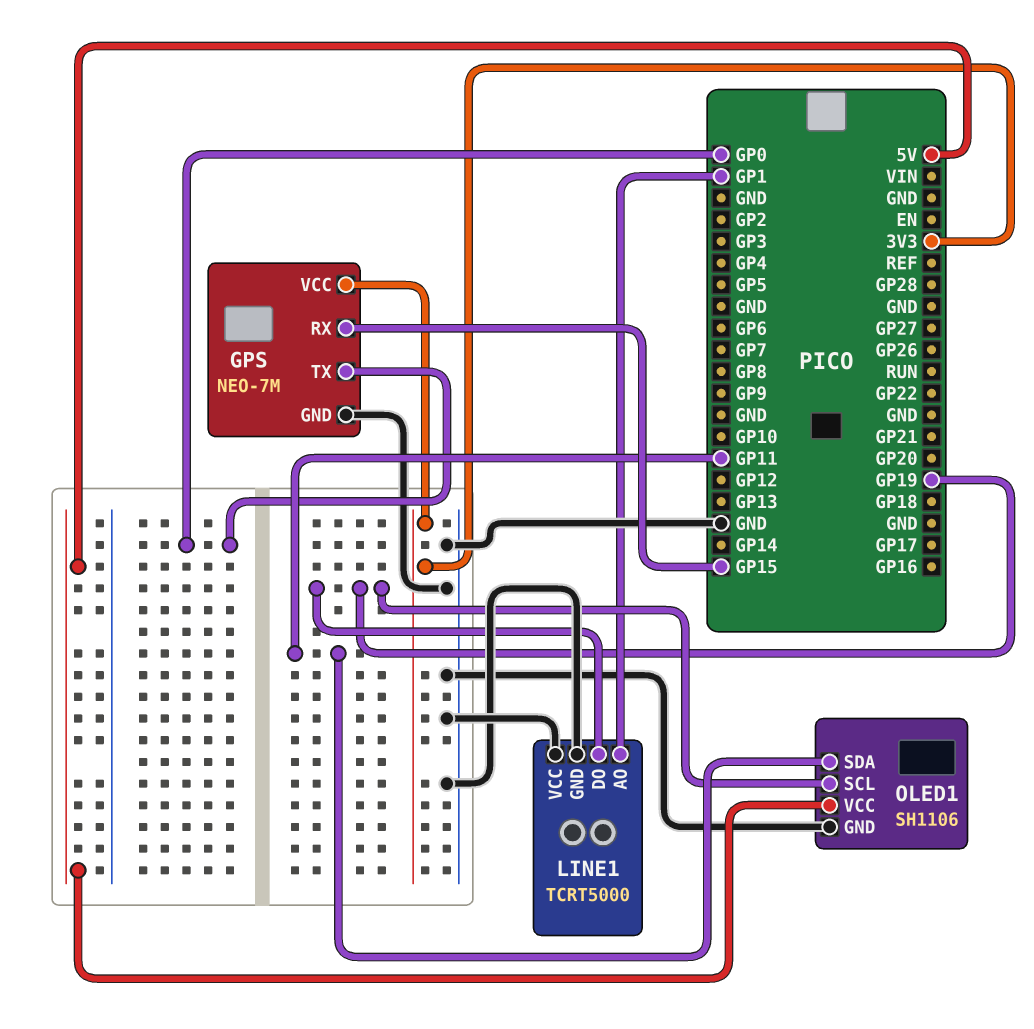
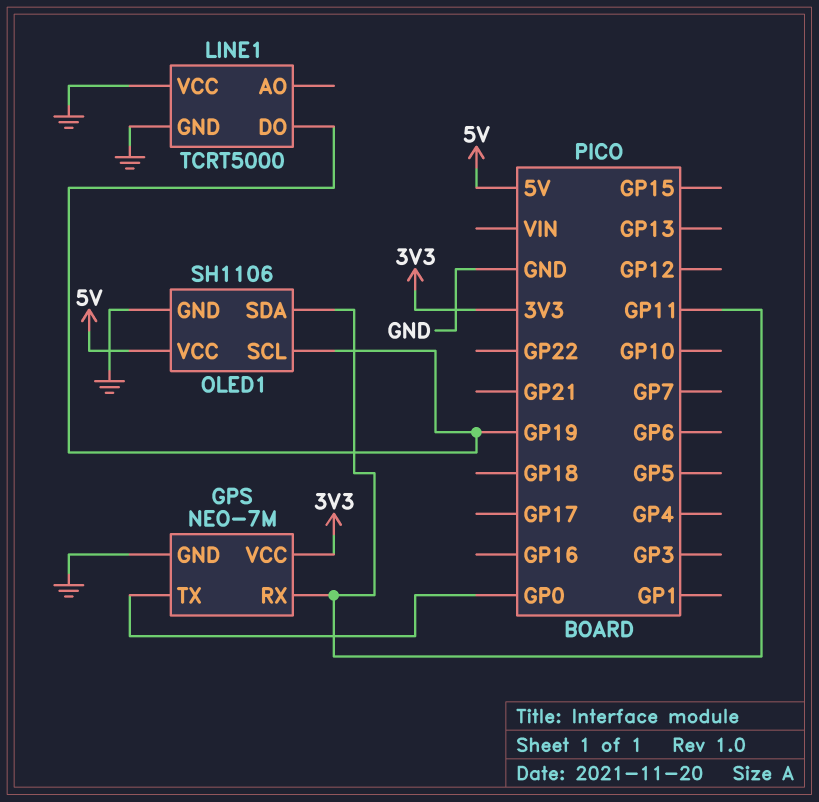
GPS pin RX: GP15 -> GP11
LINE1 pin AO: GP1 -> none

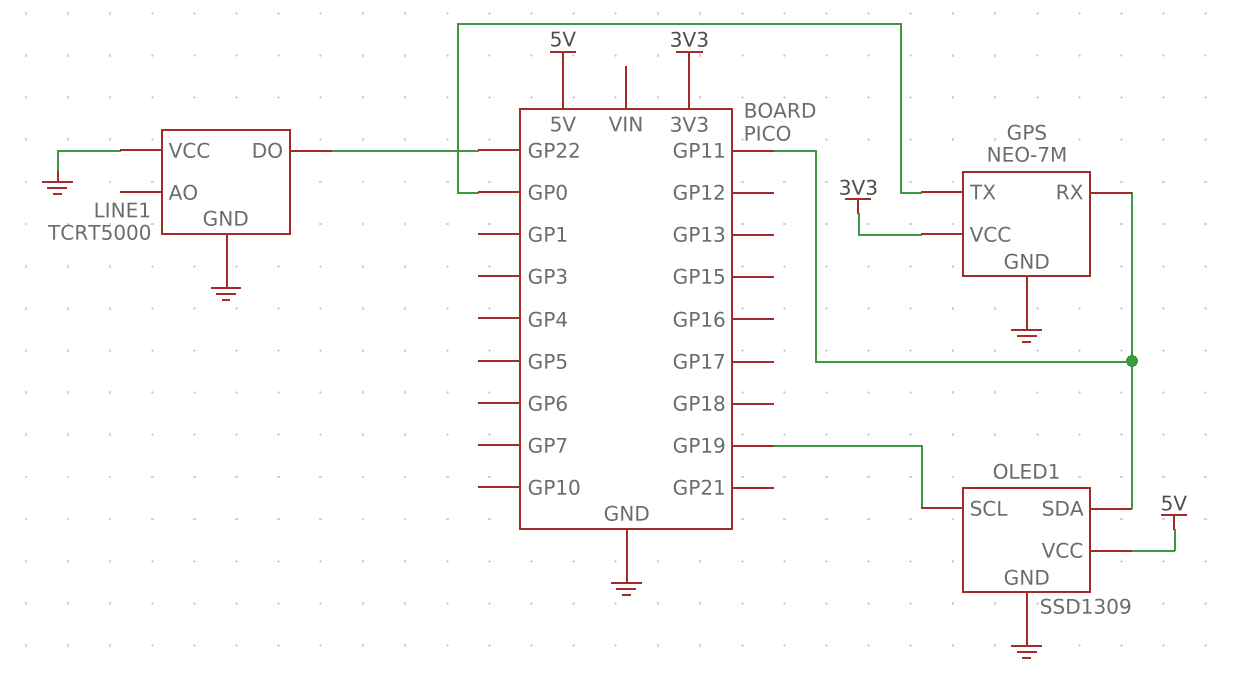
LINE1 pin DO: GP19 -> GP22
OLED1: SH1106 -> SSD1309

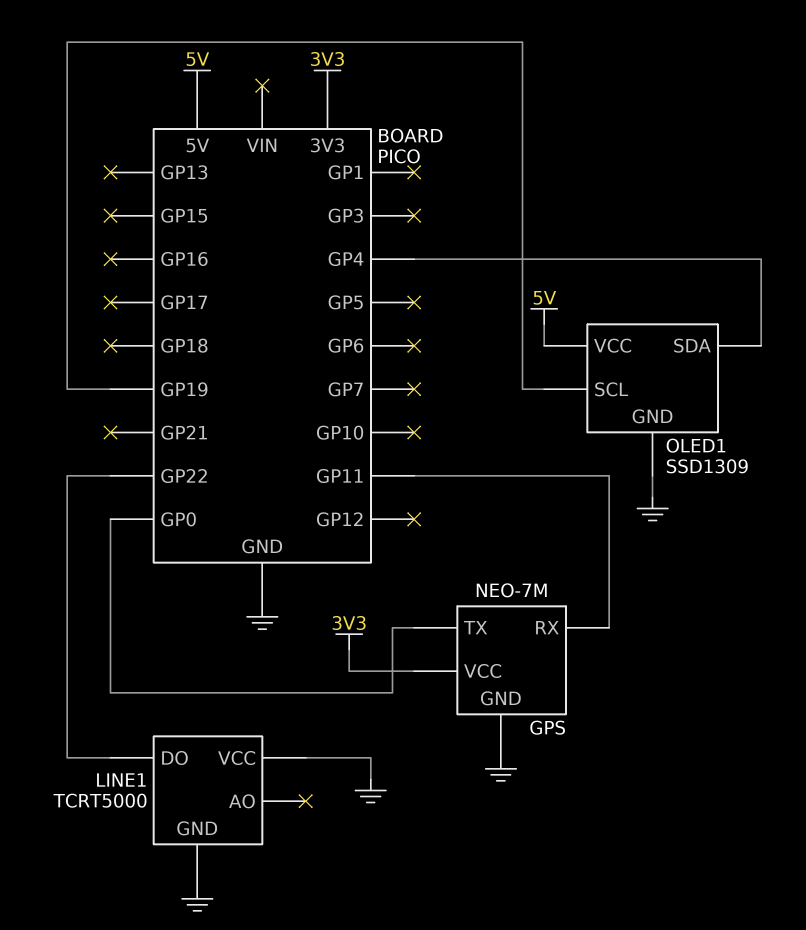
OLED1 pin SDA: GP11 -> GP4

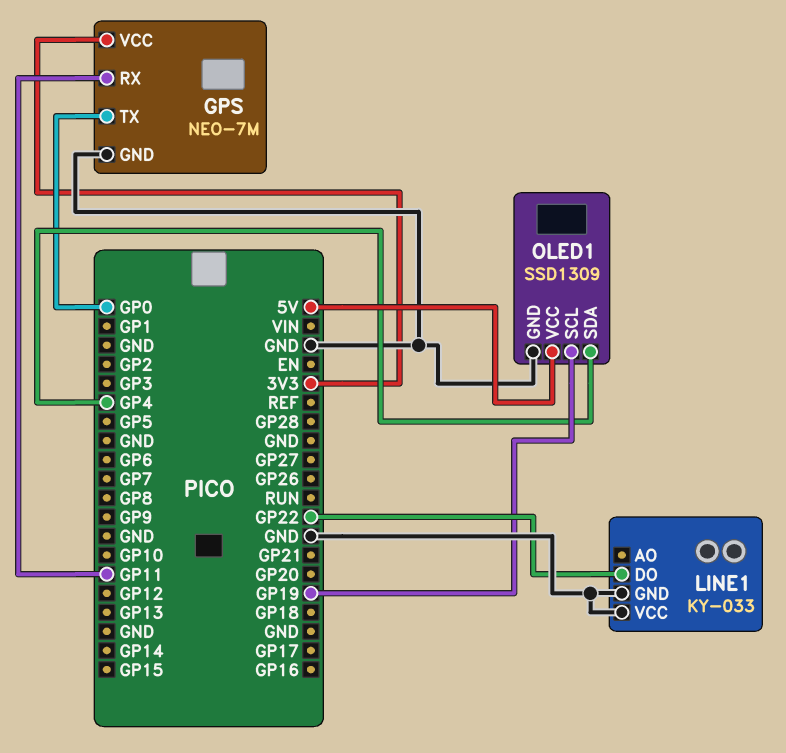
LINE1: TCRT5000 -> KY-033

